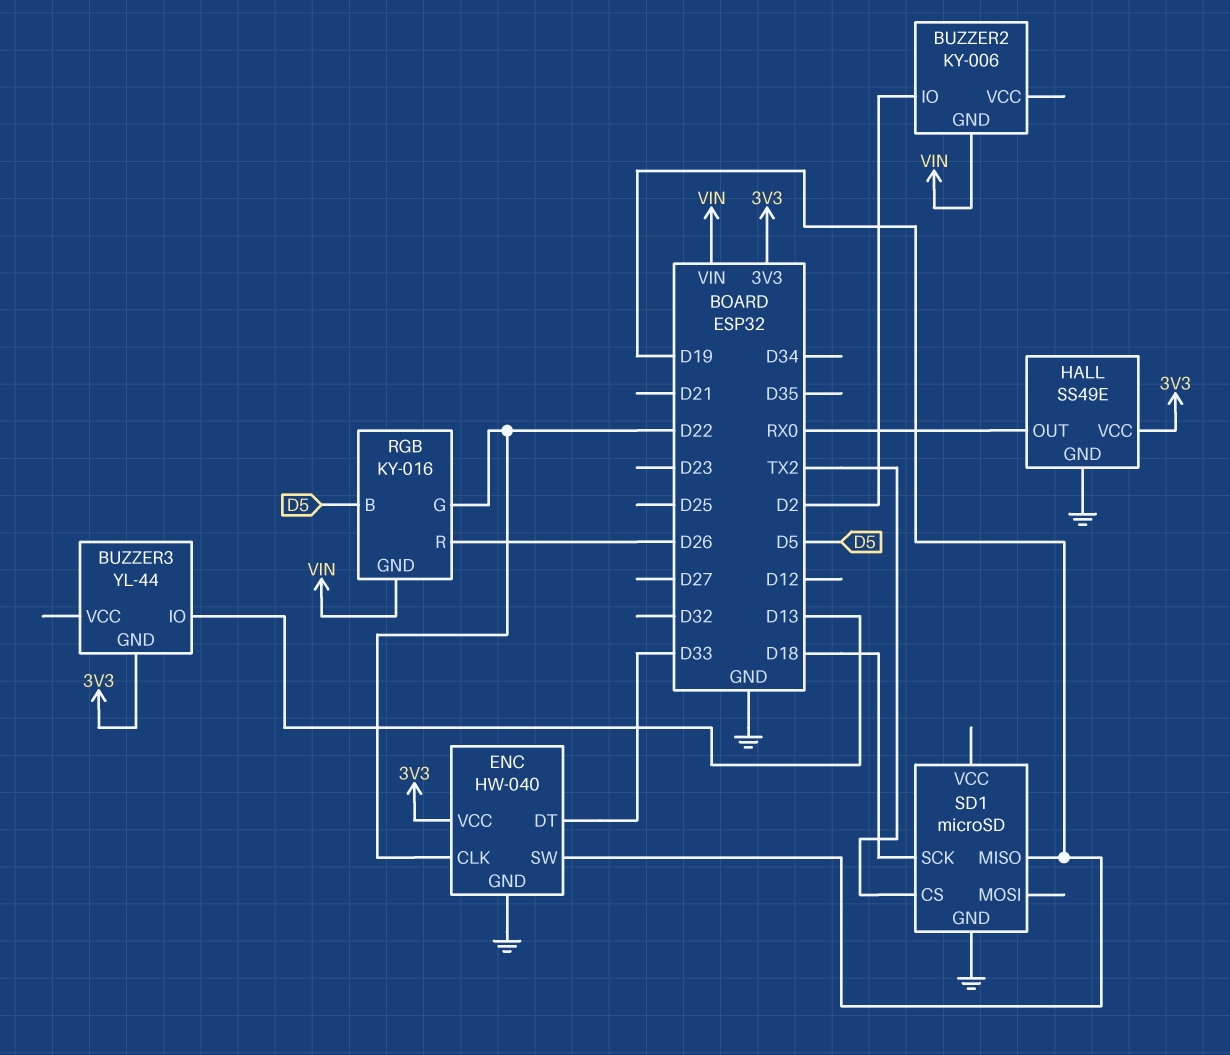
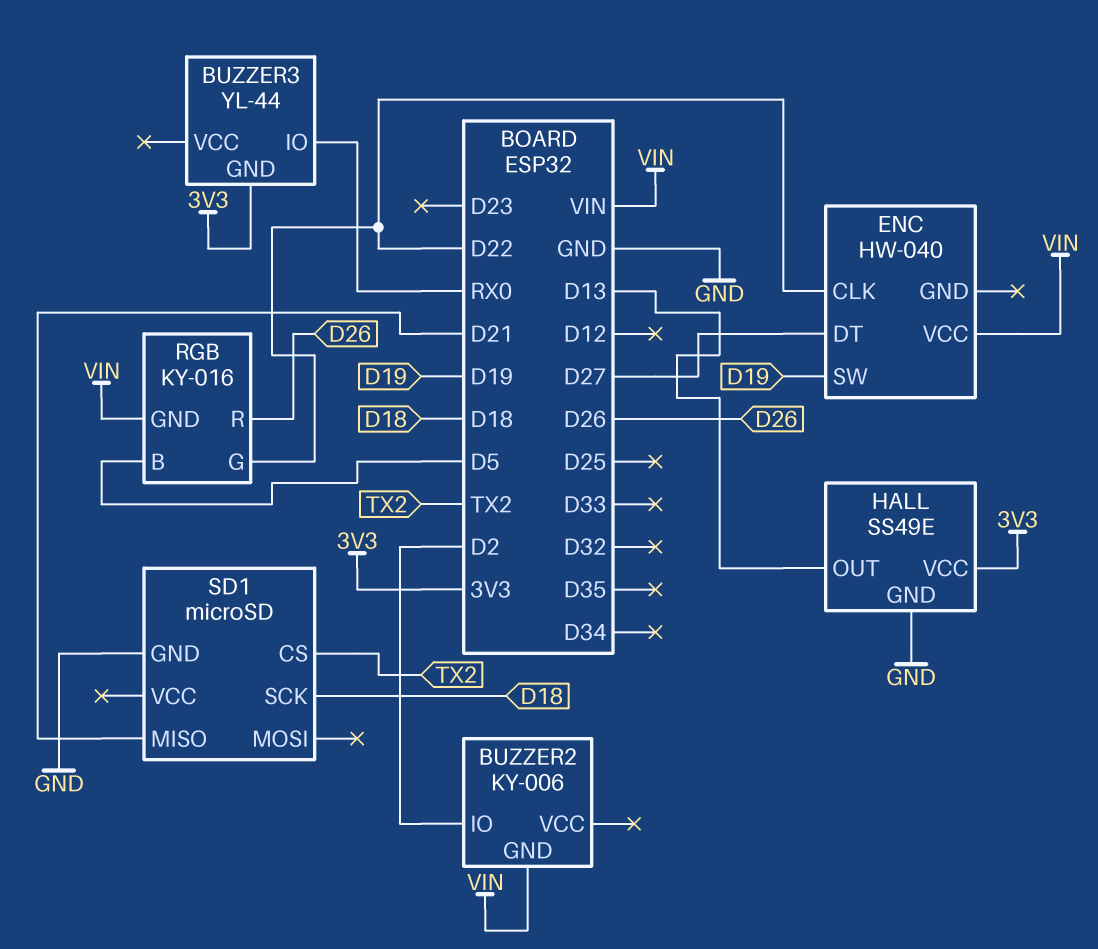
BUZZER3 pin IO: D13 -> RX0
ENC pin DT: D33 -> D27
ENC pin GND: GND -> none
ENC pin VCC: 3V3 -> VIN
HALL pin OUT: RX0 -> D13
SD1 pin MISO: D19 -> D21

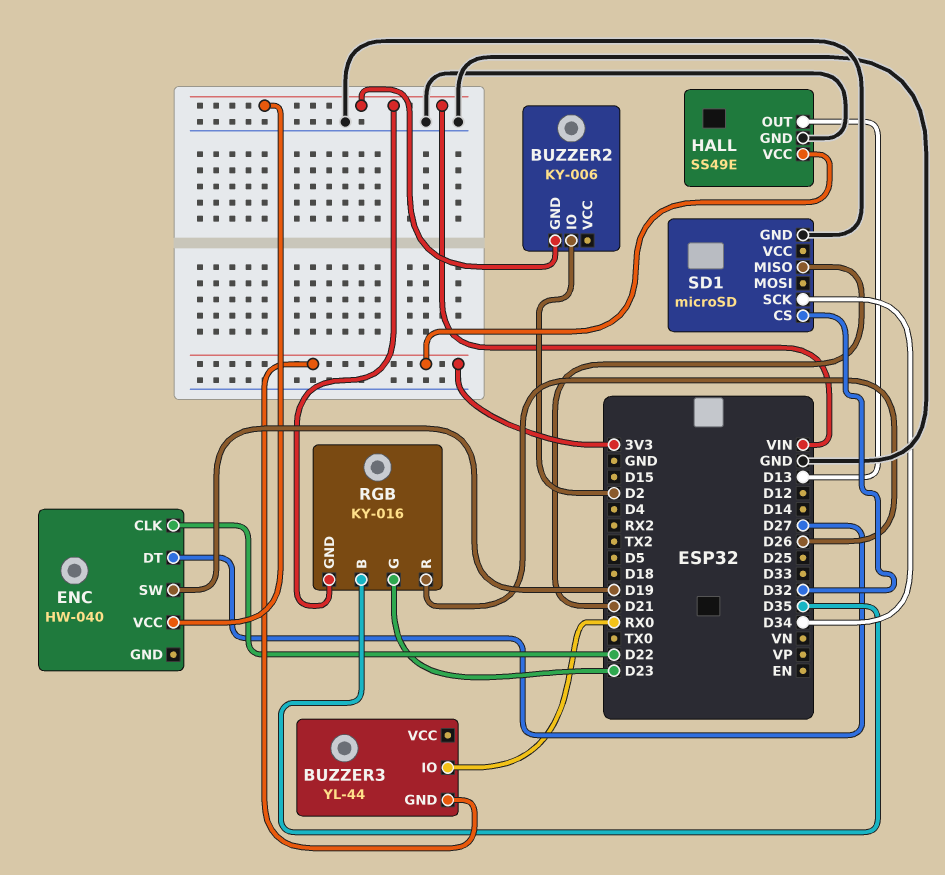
RGB pin B: D5 -> D35
RGB pin G: D22 -> D23
SD1 pin CS: TX2 -> D32
SD1 pin SCK: D18 -> D34

